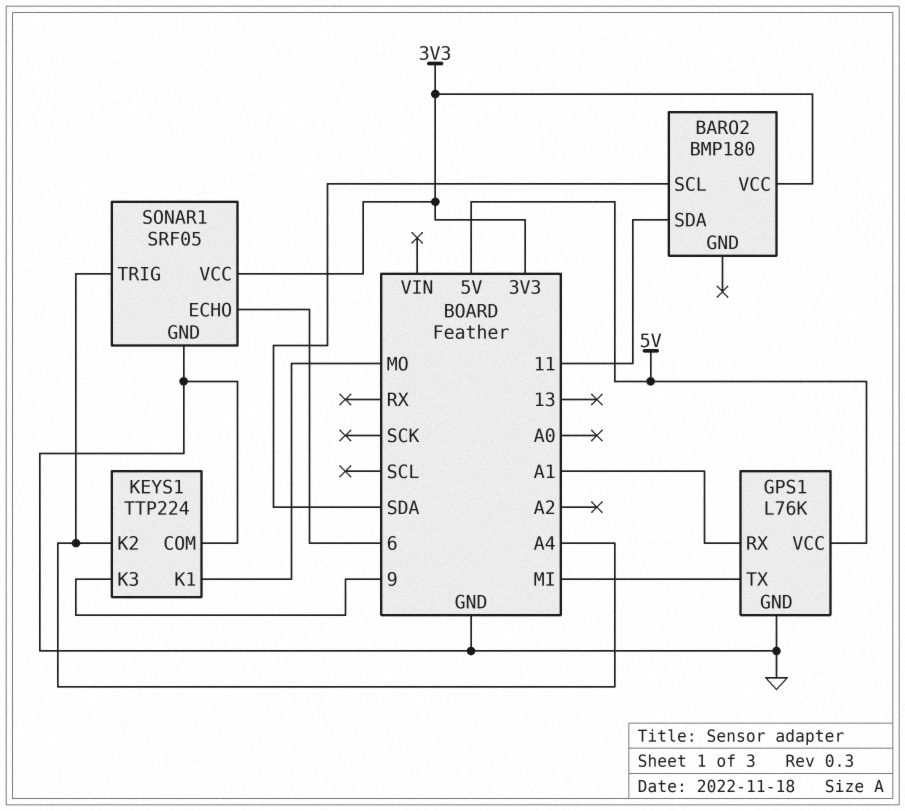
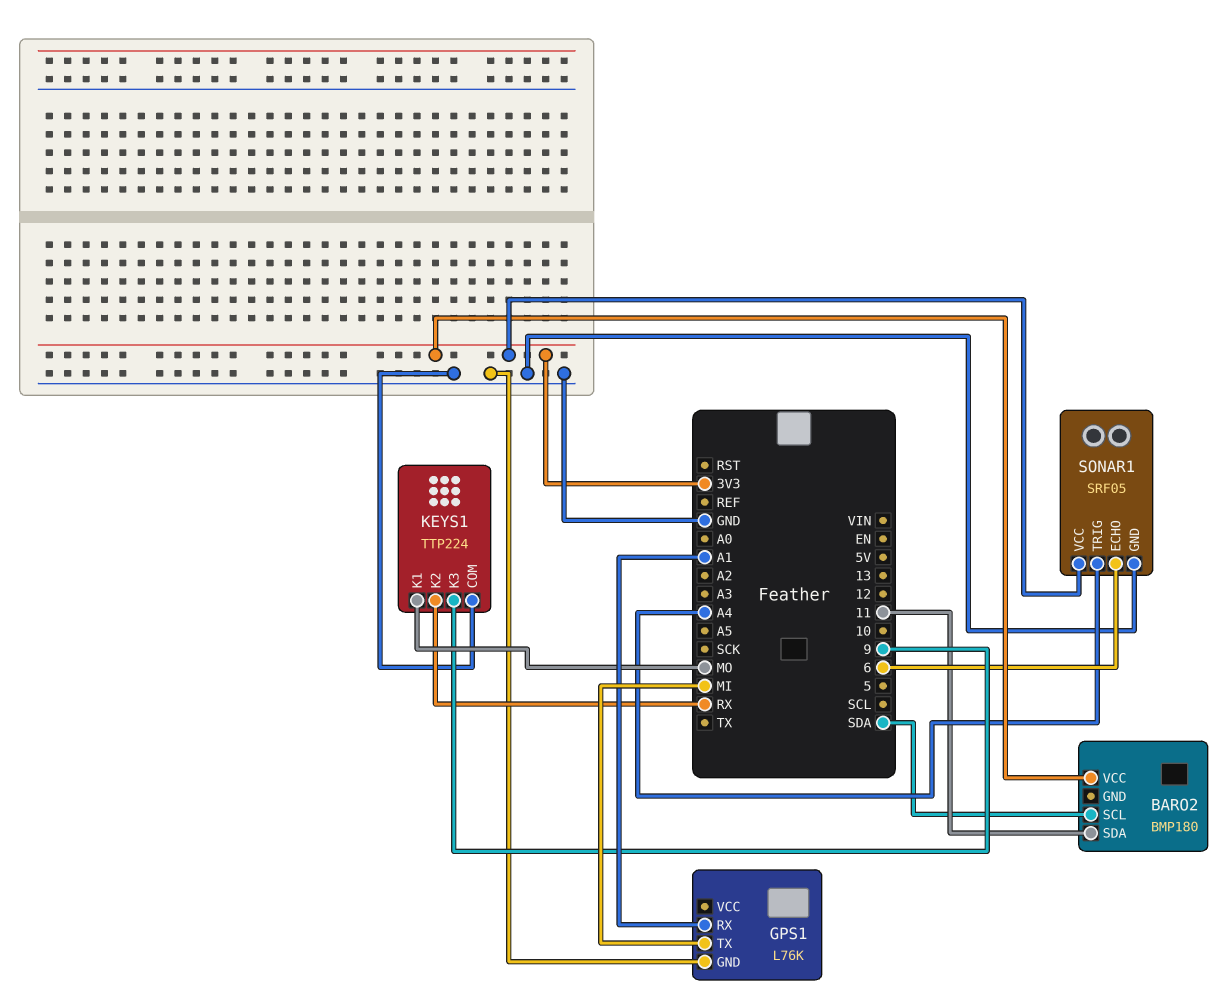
GPS1 pin VCC: 5V -> none
KEYS1 pin K2: A4 -> RX

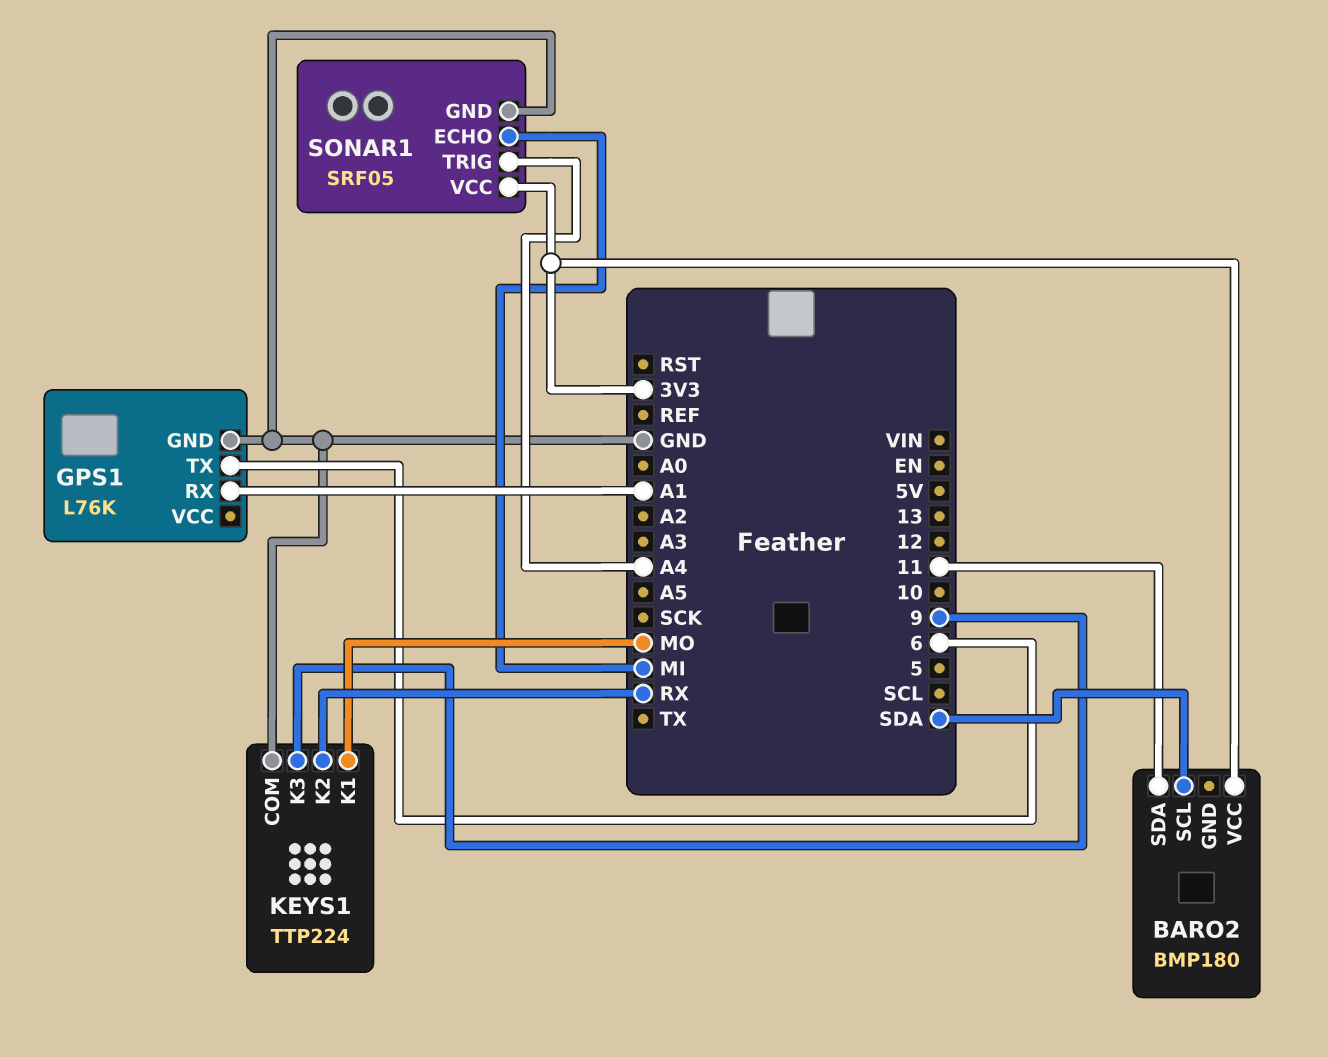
GPS1 pin TX: MI -> 6
SONAR1 pin ECHO: 6 -> MI

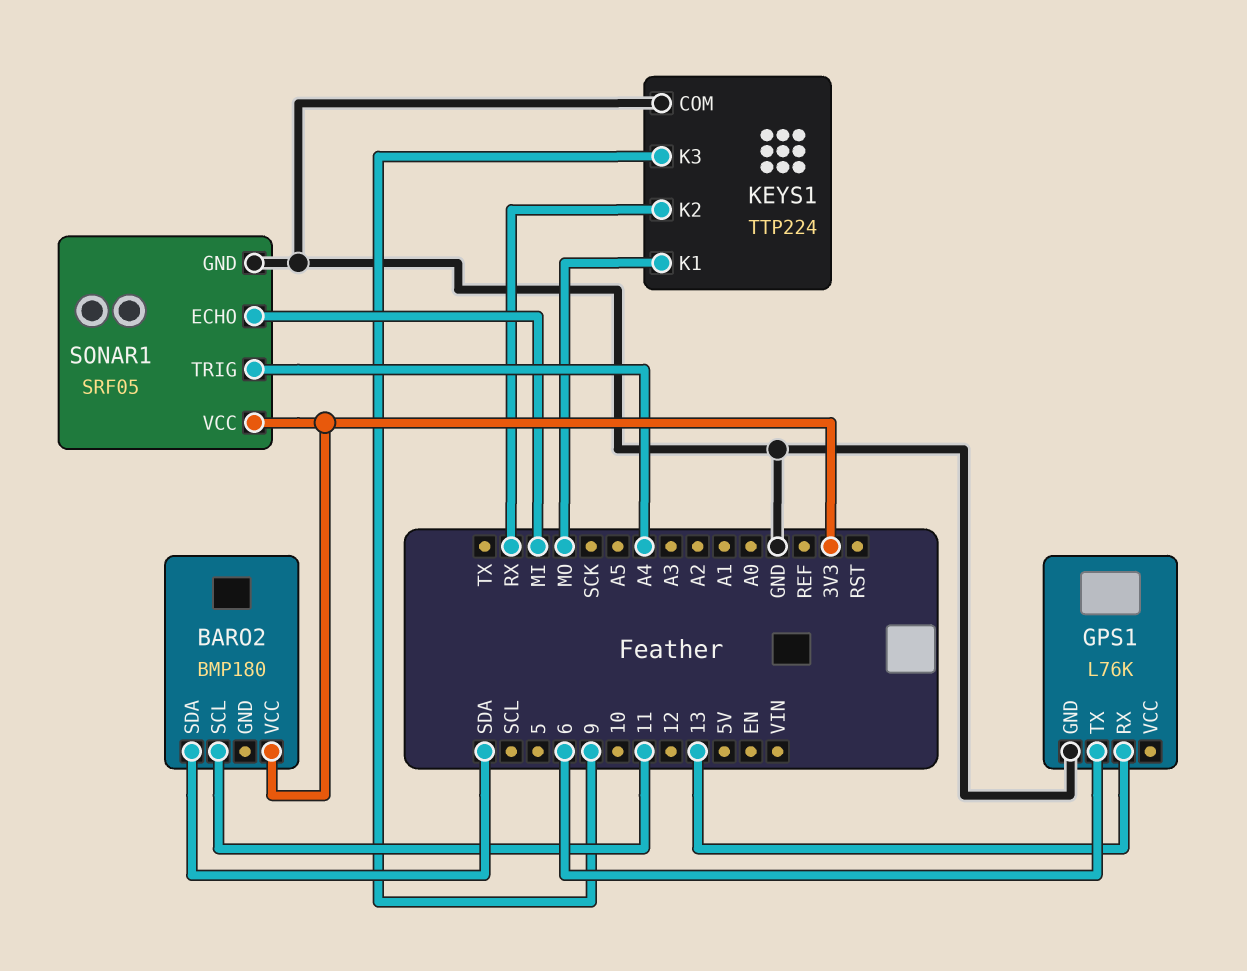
BARO2 pin SCL: SDA -> 11
BARO2 pin SDA: 11 -> SDA
GPS1 pin RX: A1 -> 13

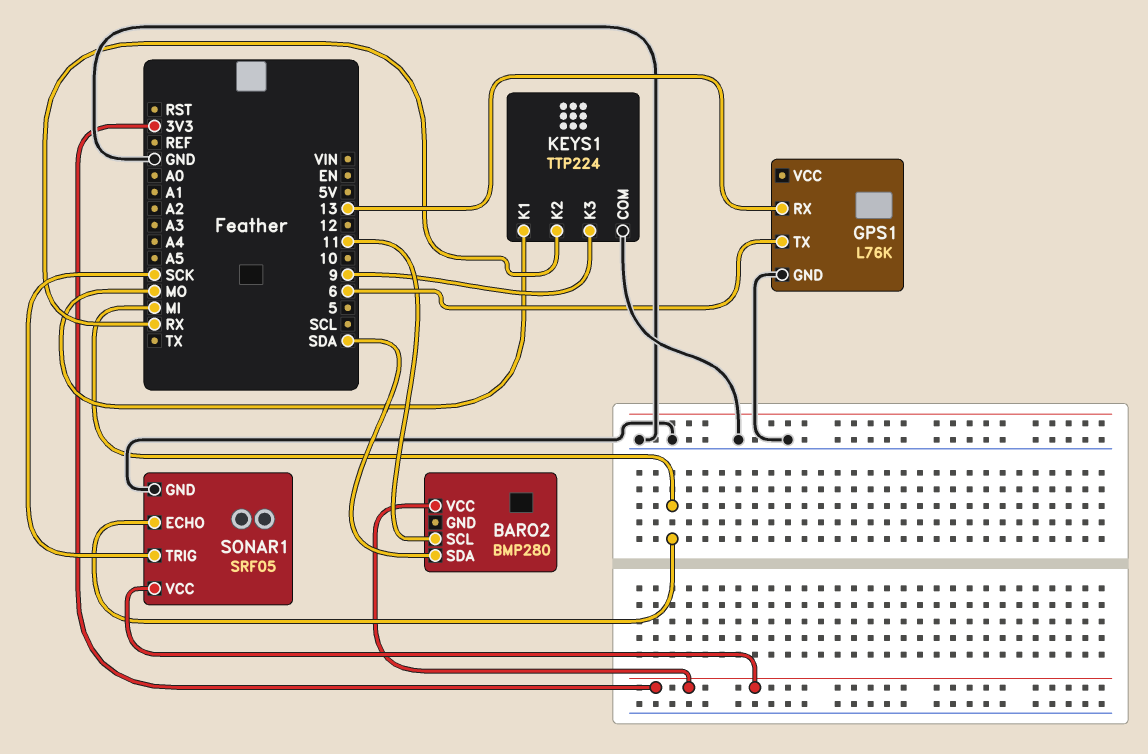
BARO2: BMP180 -> BMP280
SONAR1 pin TRIG: A4 -> SCK

